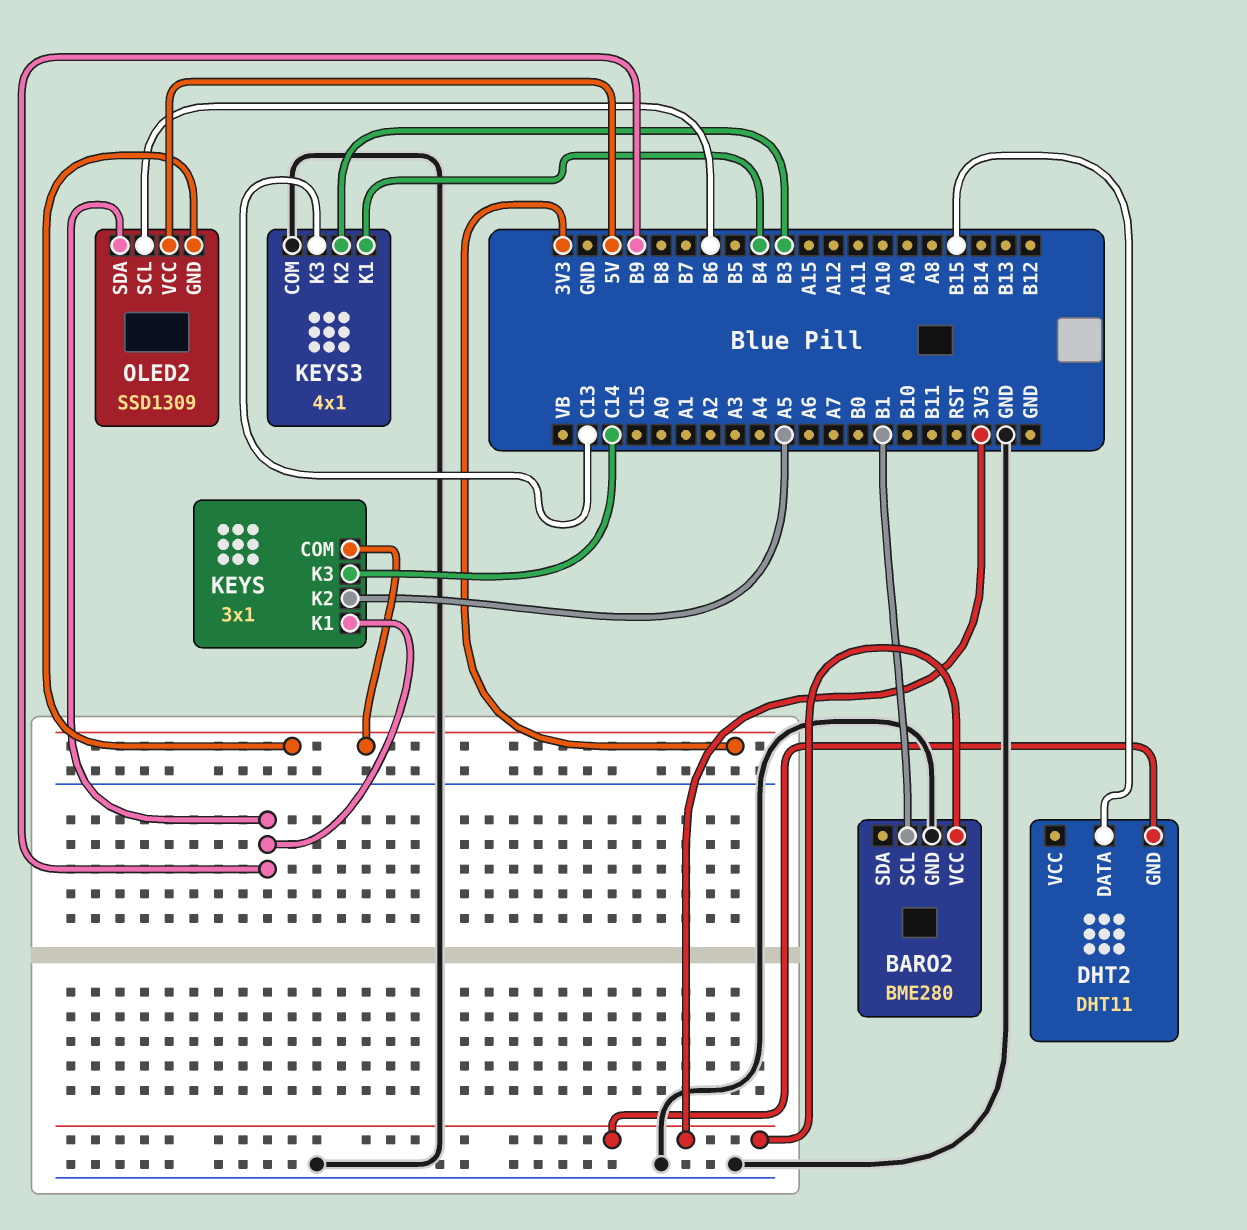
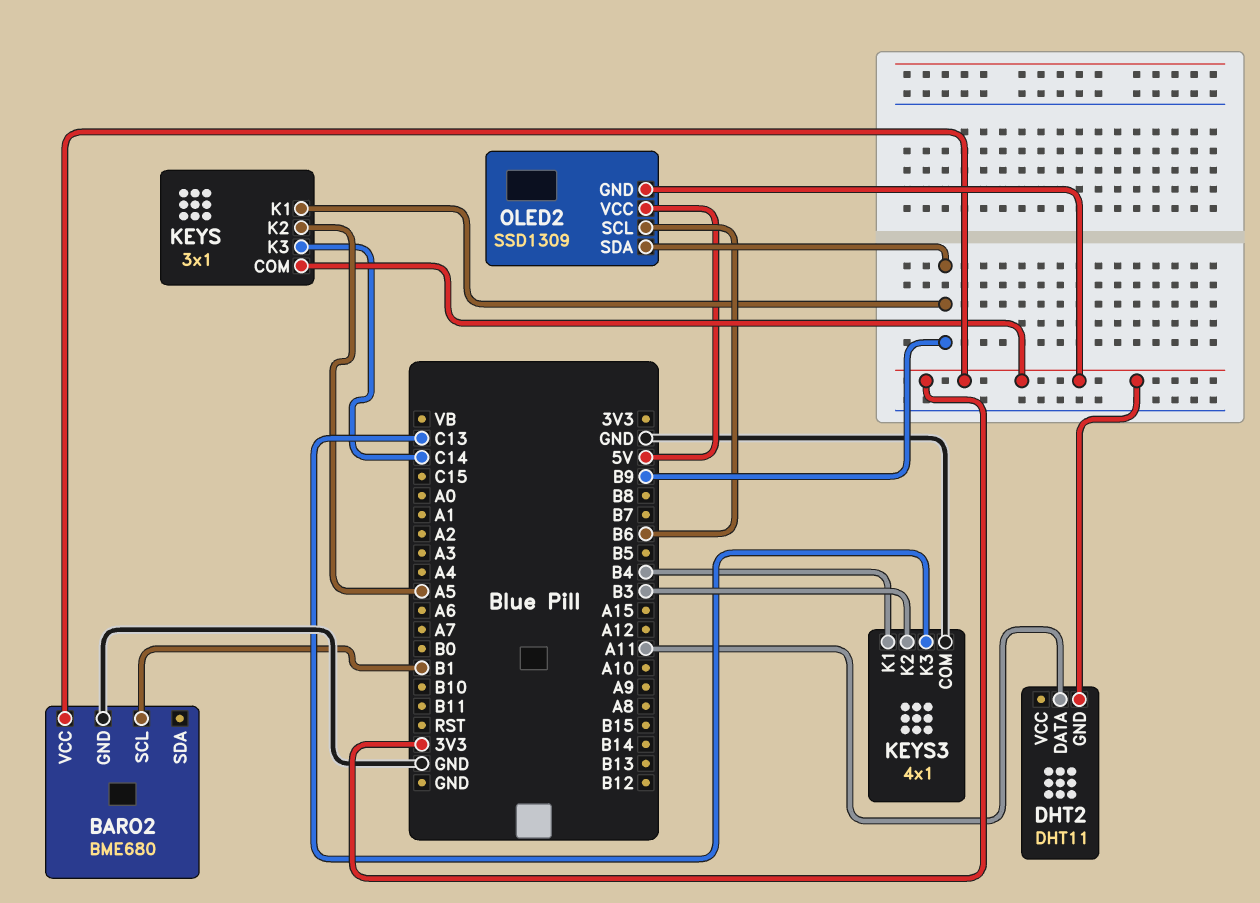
BARO2: BME280 -> BME680
DHT2 pin DATA: B15 -> A11

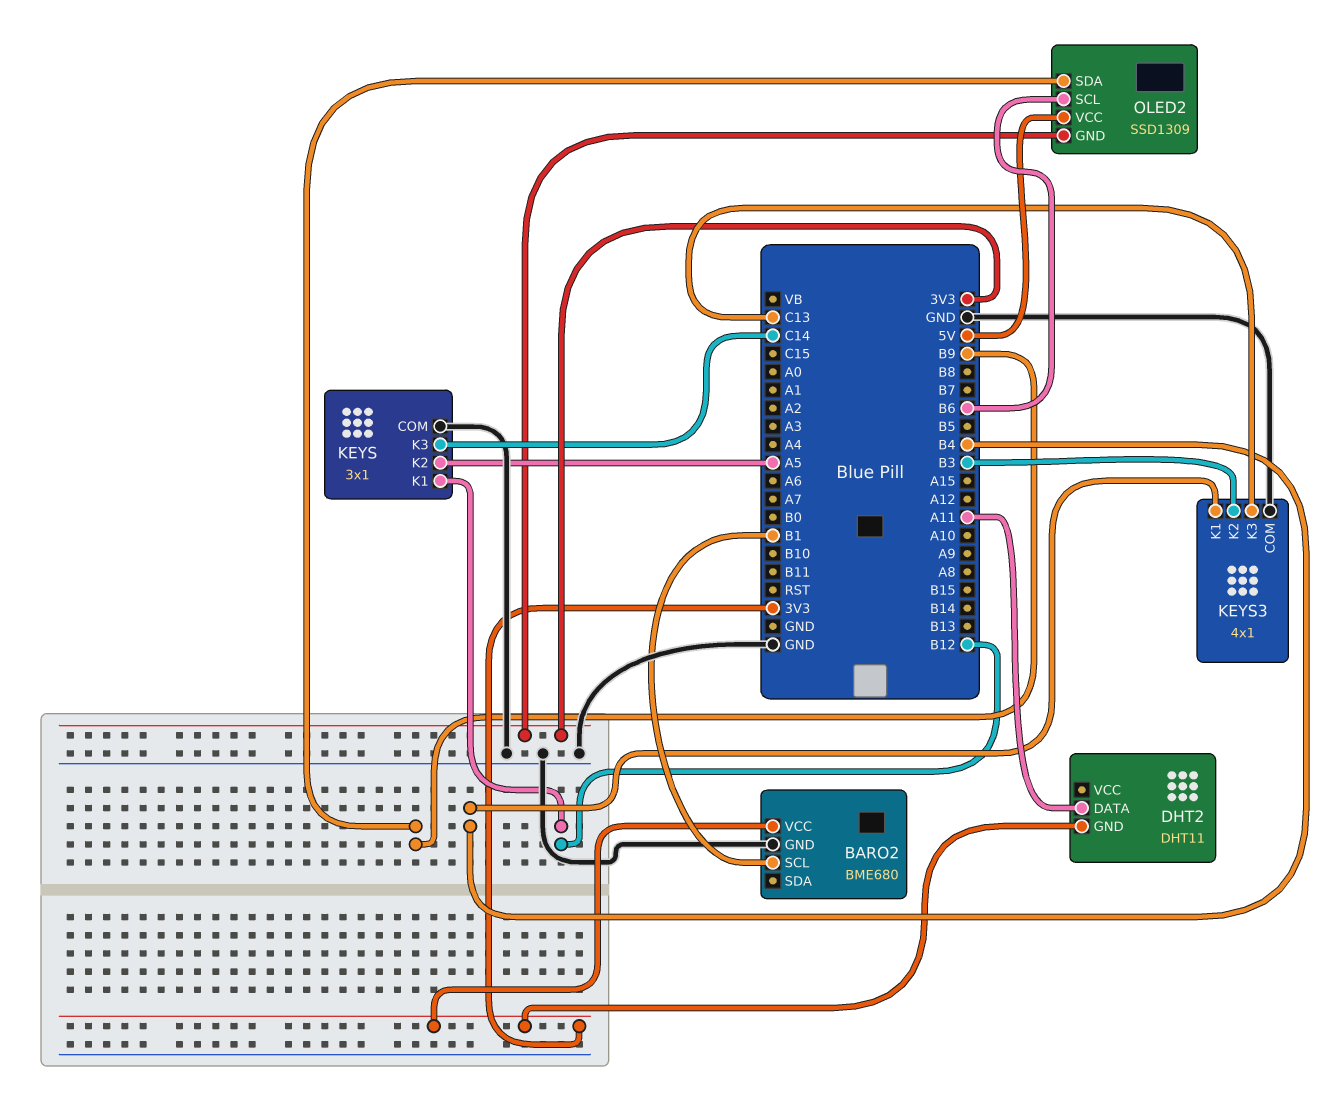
KEYS pin COM: 3V3 -> GND
KEYS pin K1: B9 -> B12

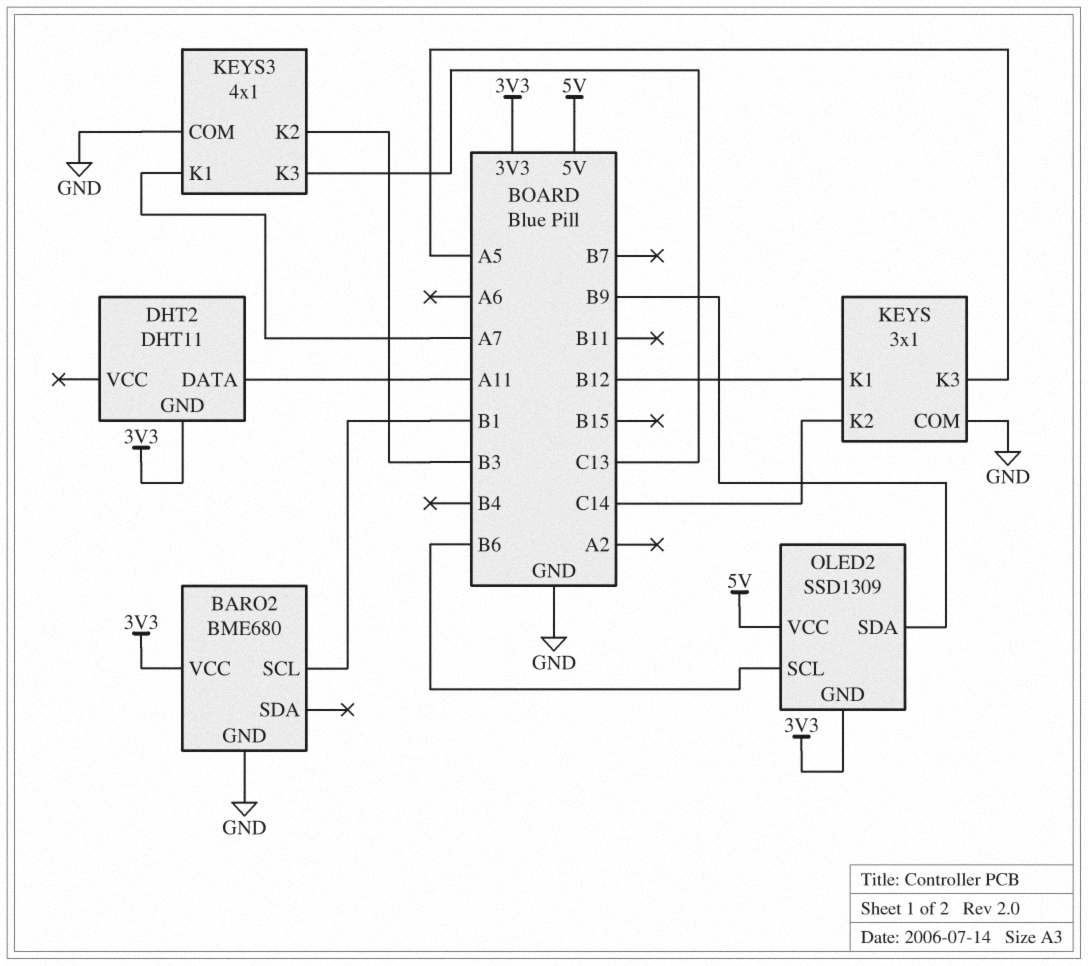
KEYS pin K2: A5 -> C14
KEYS pin K3: C14 -> A5
KEYS3 pin K1: B4 -> A7

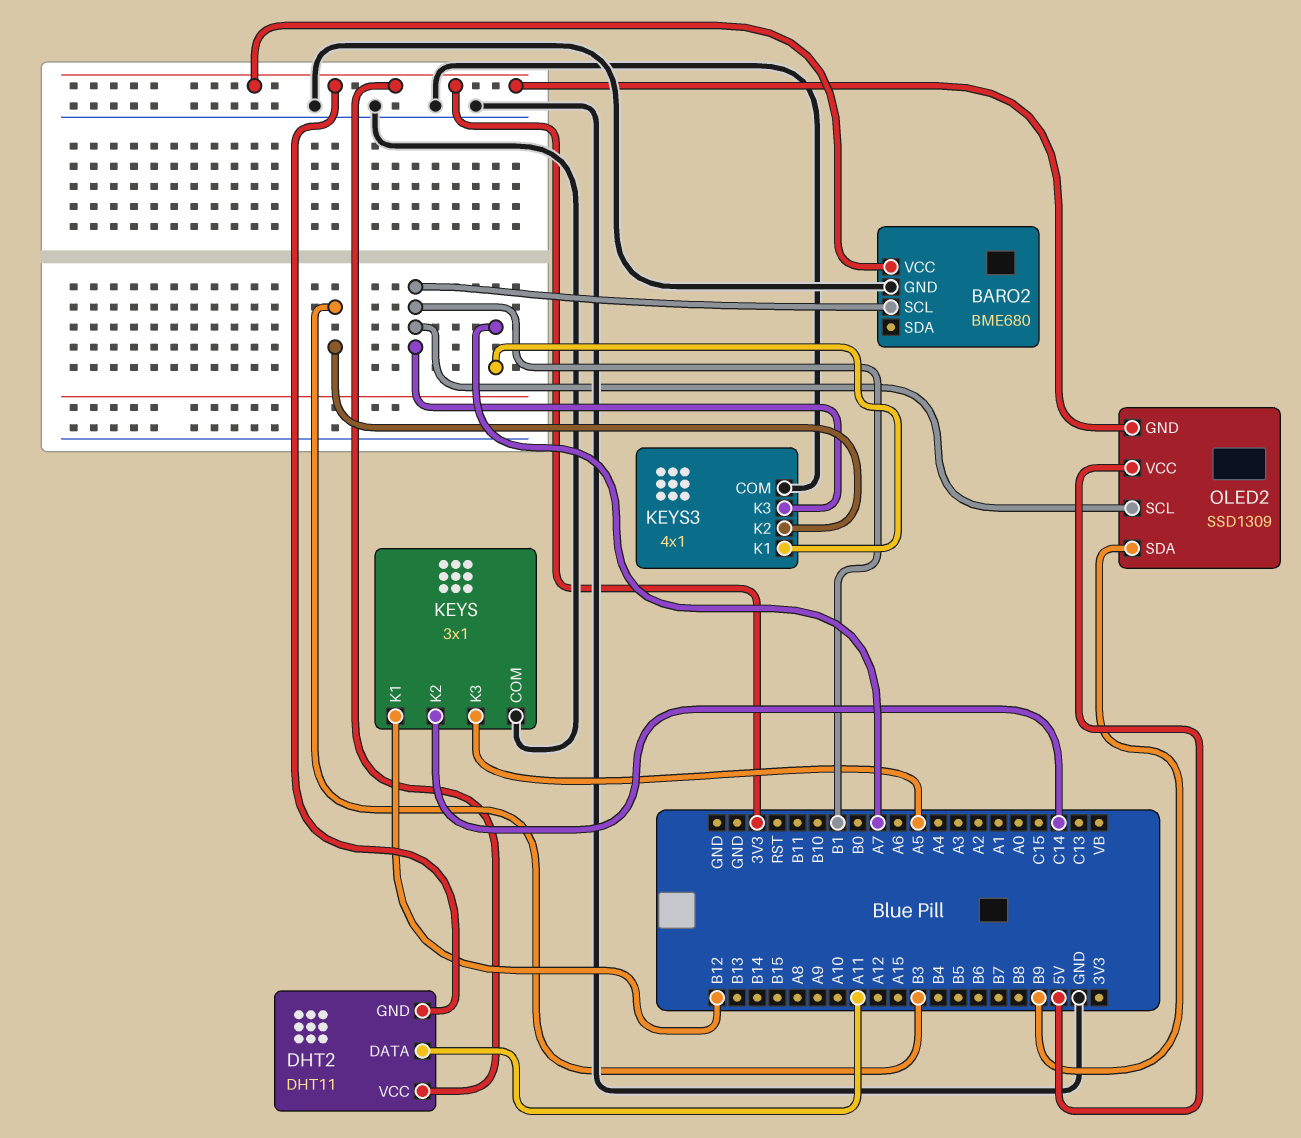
DHT2 pin VCC: none -> 3V3
KEYS3 pin K3: C13 -> B1
OLED2 pin SCL: B6 -> B1

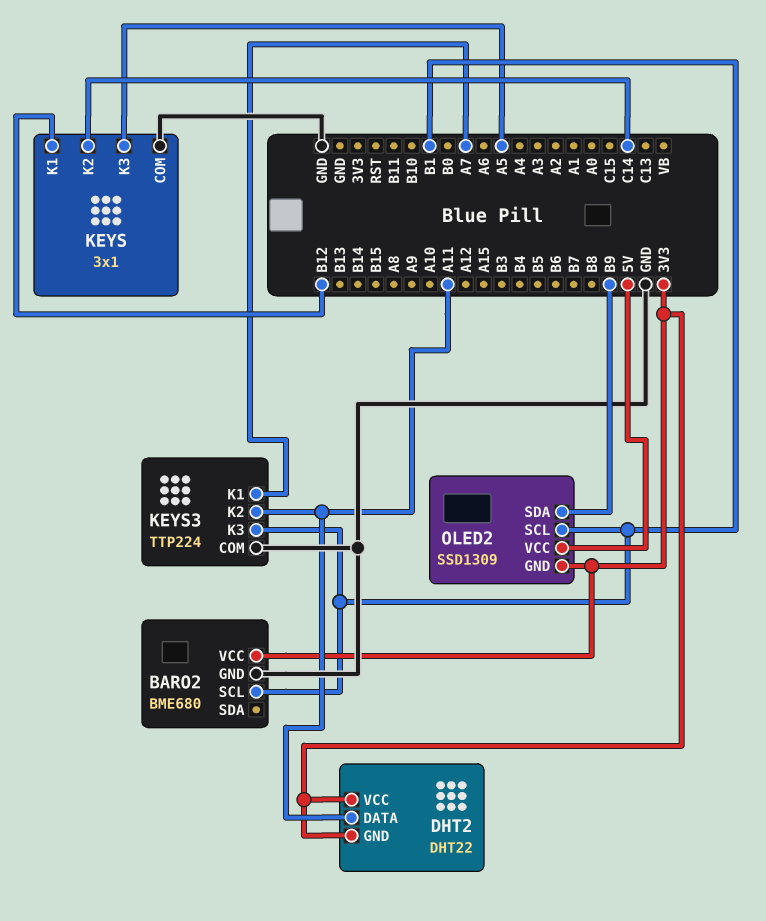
DHT2: DHT11 -> DHT22
KEYS3: 4x1 -> TTP224
KEYS3 pin K2: B3 -> A11

